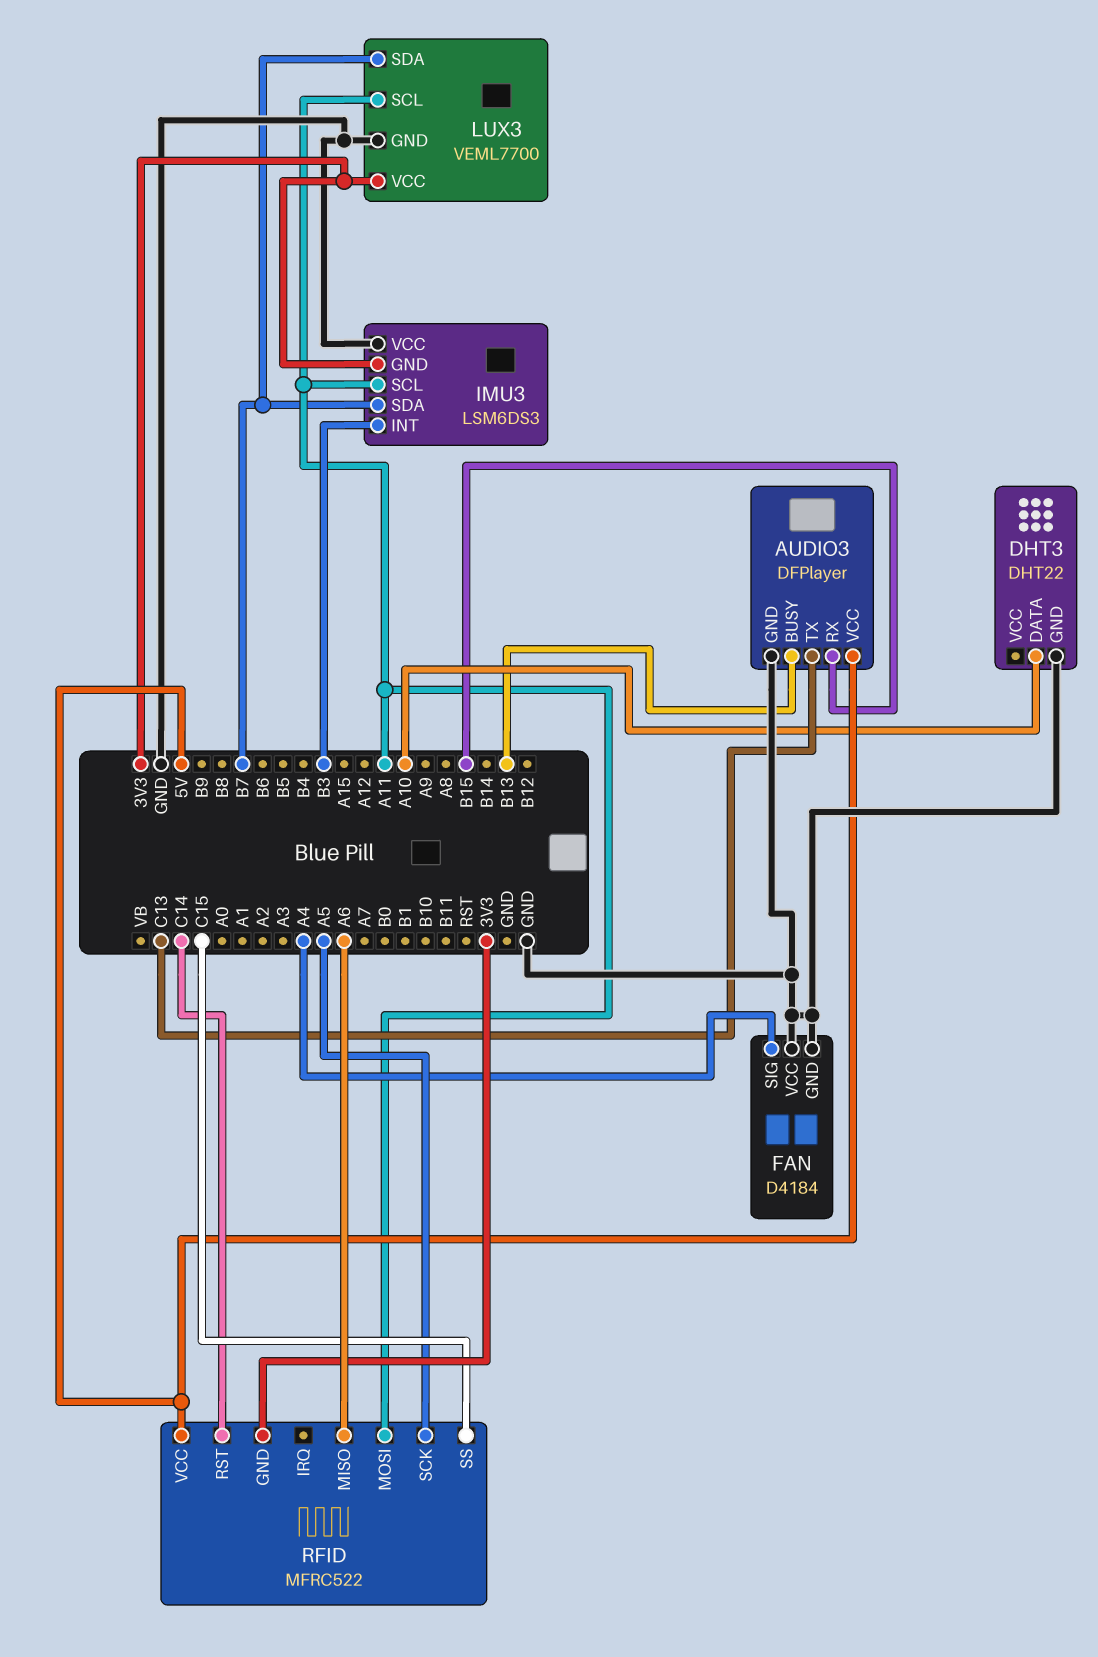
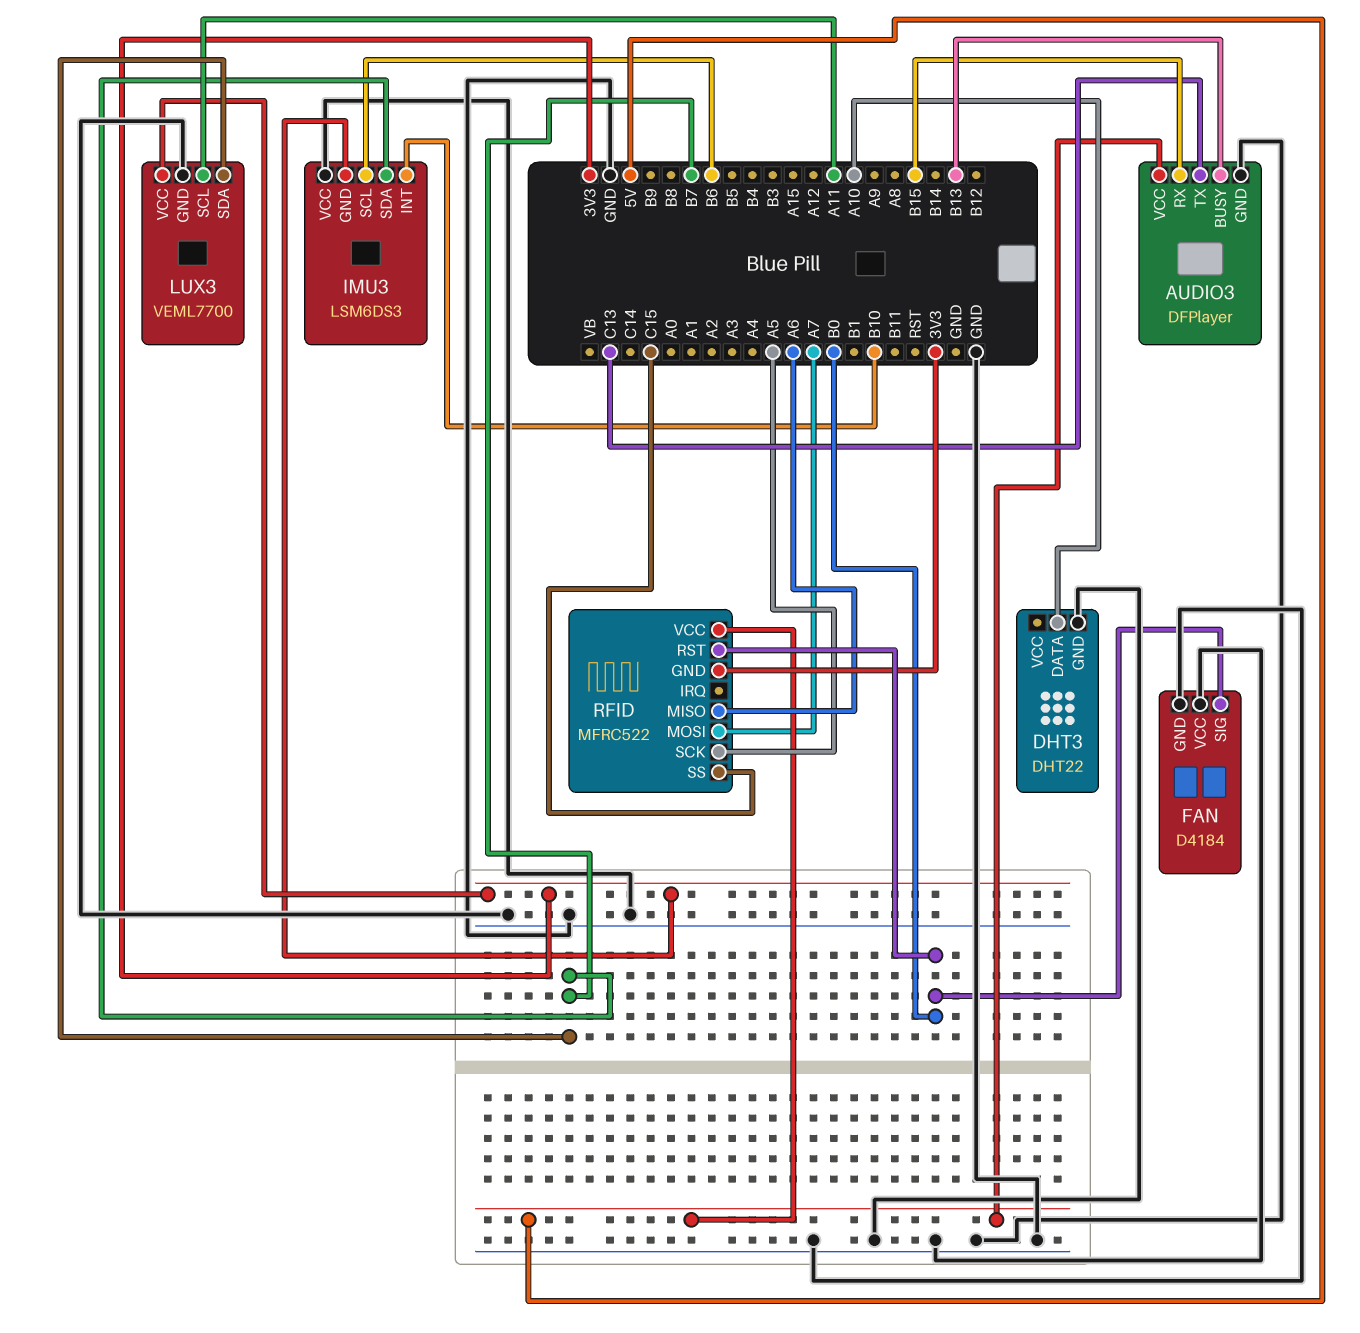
FAN pin SIG: A4 -> B0
IMU3 pin INT: B3 -> B10
IMU3 pin SCL: A11 -> B6
RFID pin MOSI: A11 -> A7
RFID pin RST: C14 -> B0

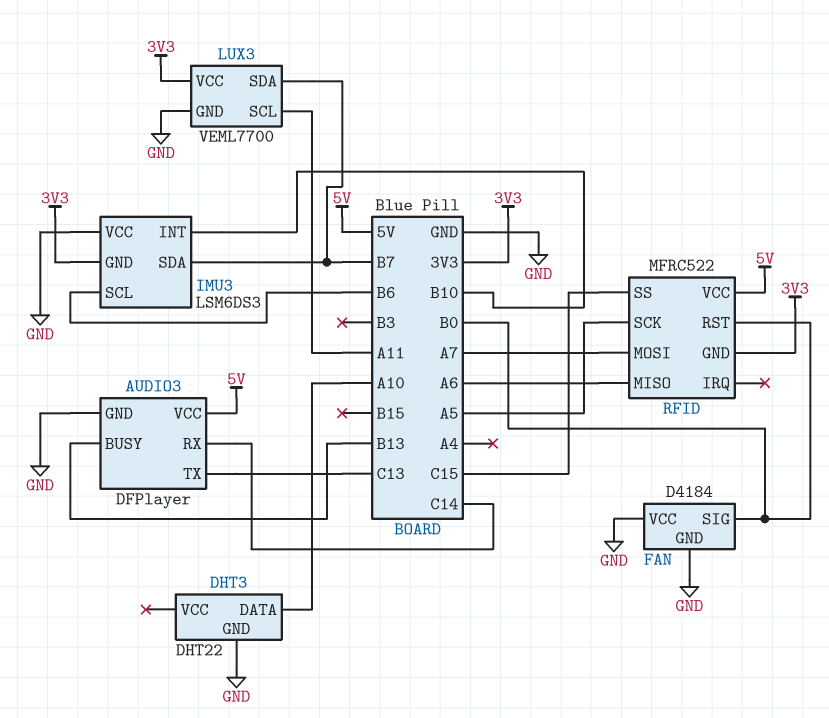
AUDIO3 pin RX: B15 -> C14

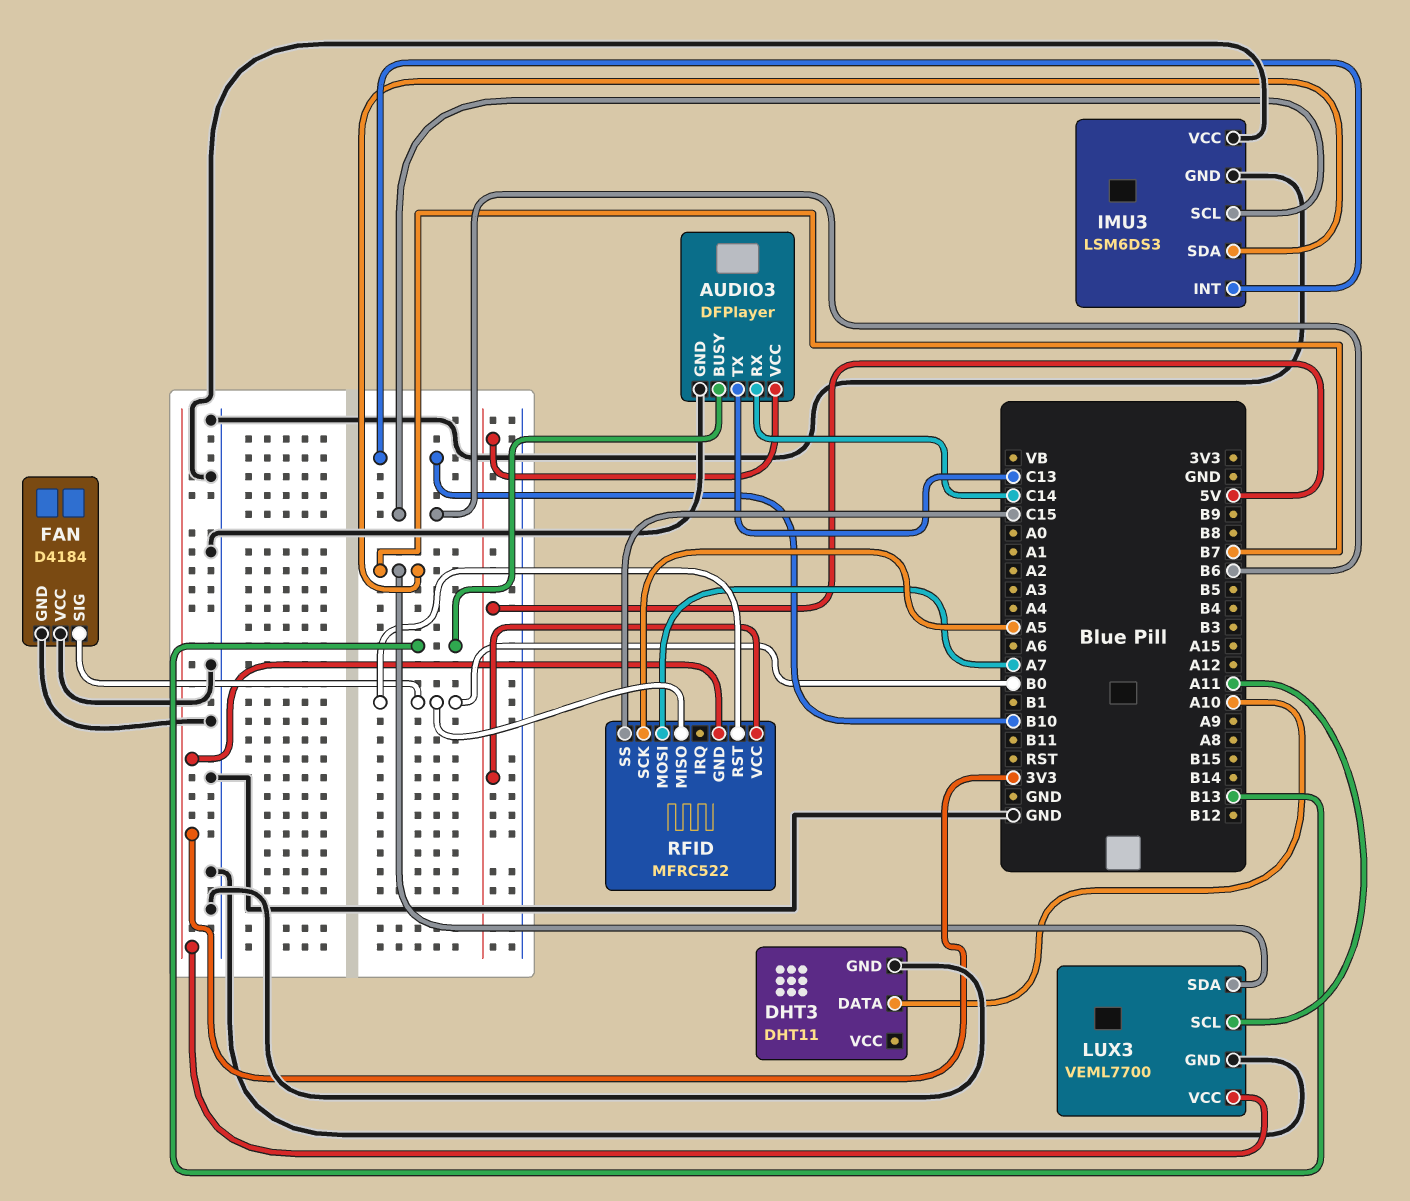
DHT3: DHT22 -> DHT11
IMU3 pin GND: 3V3 -> GND
RFID pin MISO: A6 -> B0

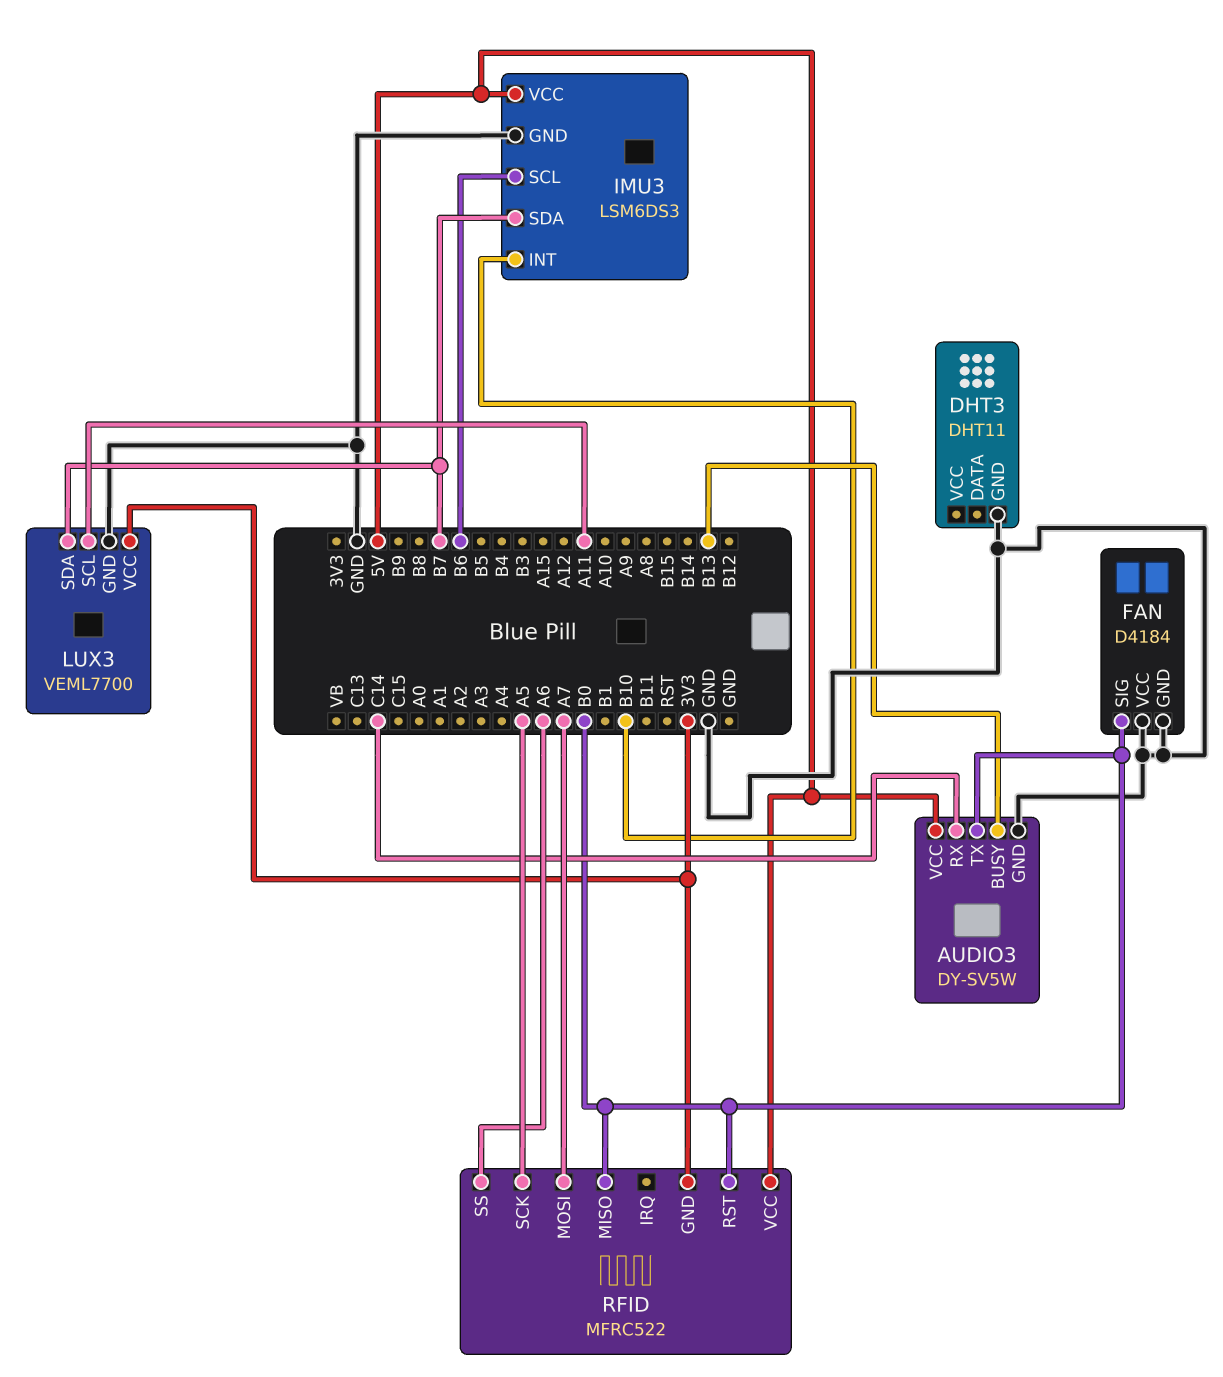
AUDIO3: DFPlayer -> DY-SV5W
AUDIO3 pin TX: C13 -> B0
DHT3 pin DATA: A10 -> none
IMU3 pin VCC: GND -> 5V
RFID pin SS: C15 -> A6

